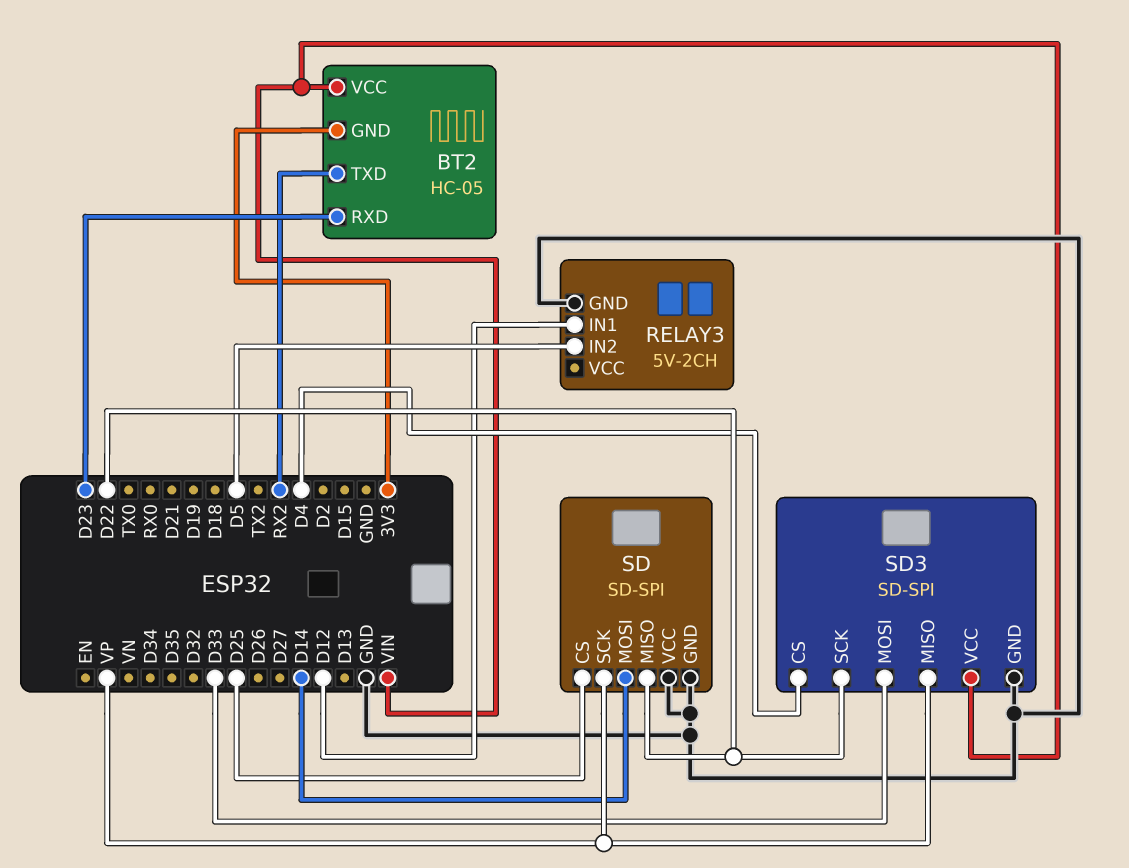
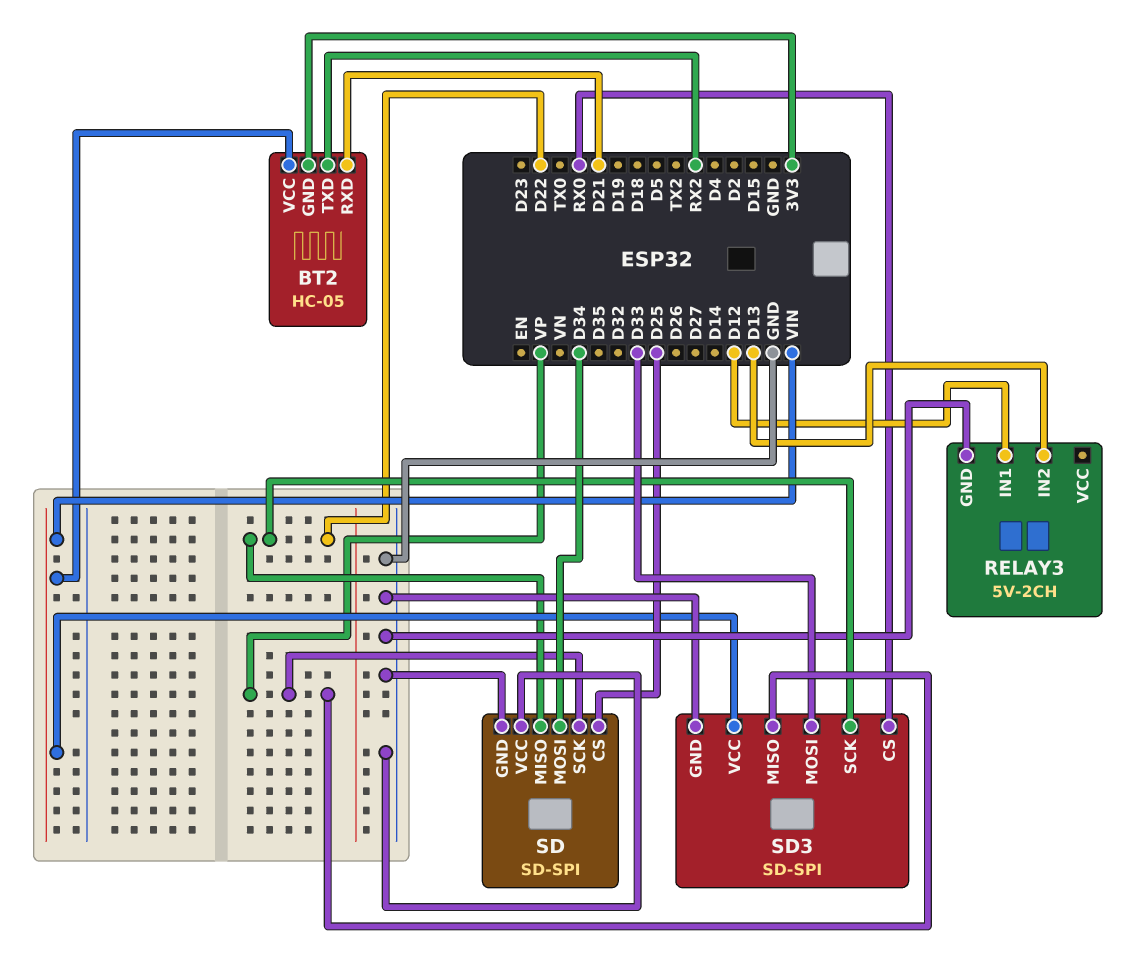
BT2 pin RXD: D23 -> D21
RELAY3 pin IN2: D5 -> D13
SD pin MOSI: D14 -> D34
SD3 pin CS: D4 -> RX0

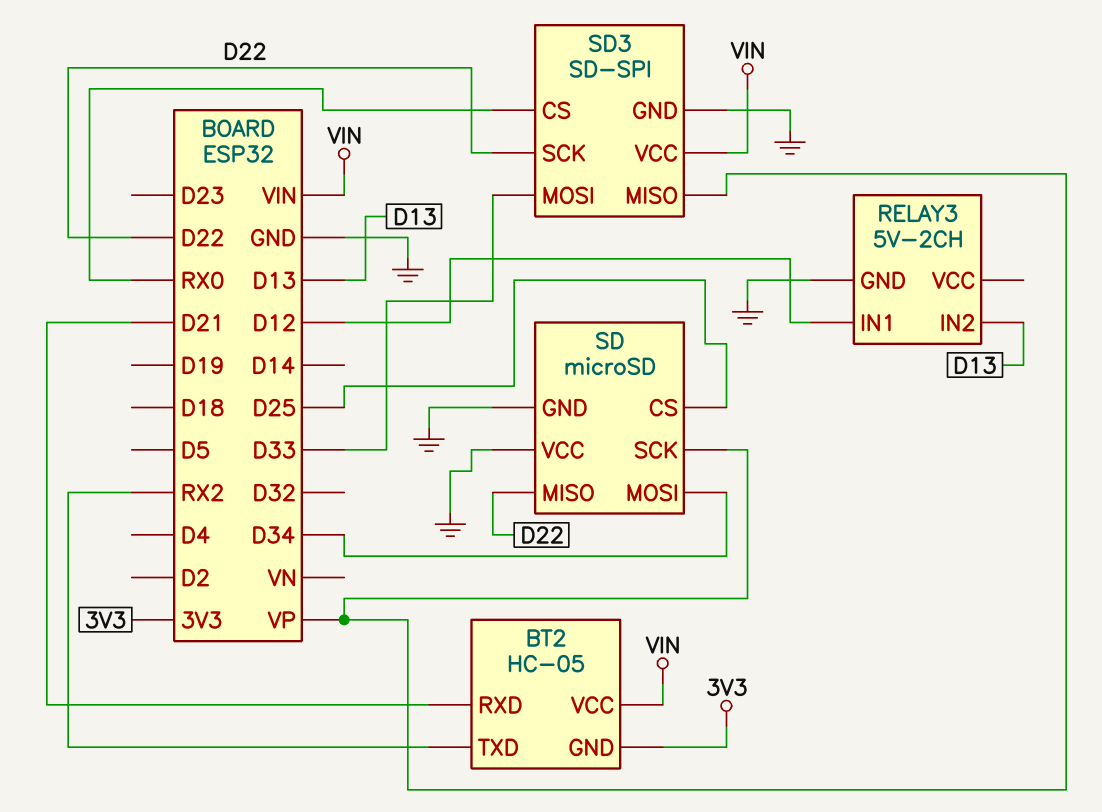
SD: SD-SPI -> microSD

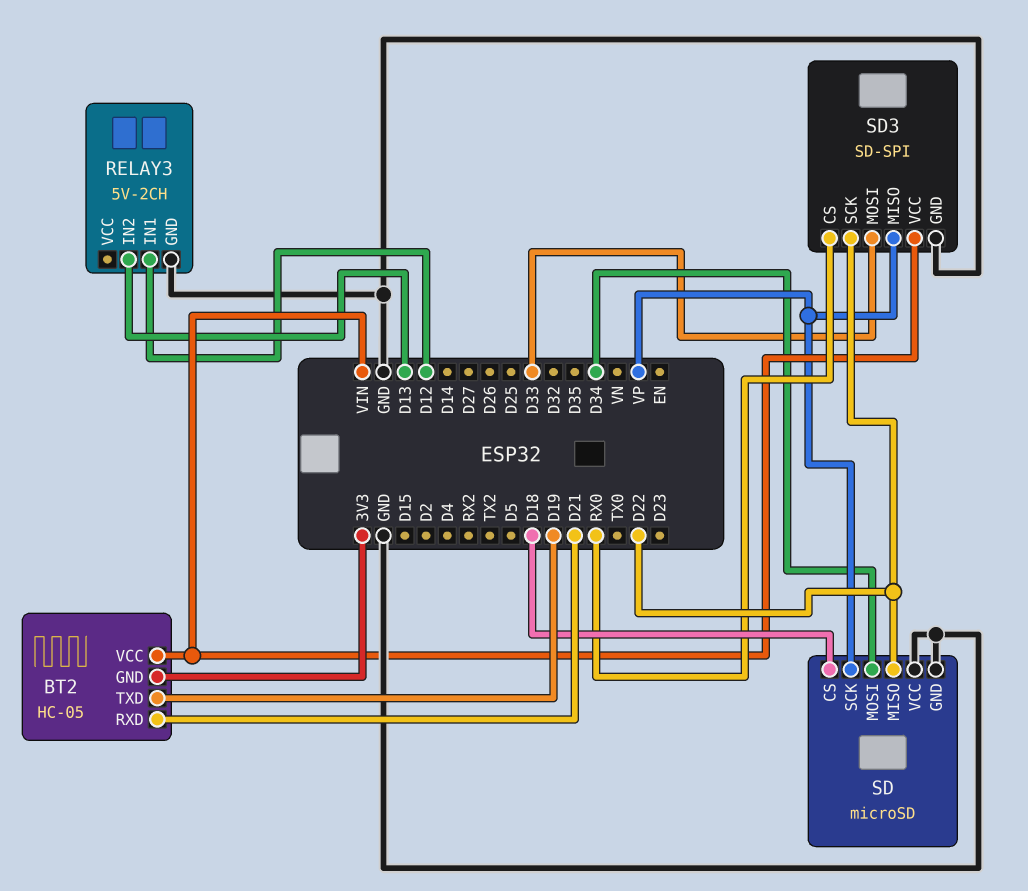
BT2 pin TXD: RX2 -> D19
SD pin CS: D25 -> D18

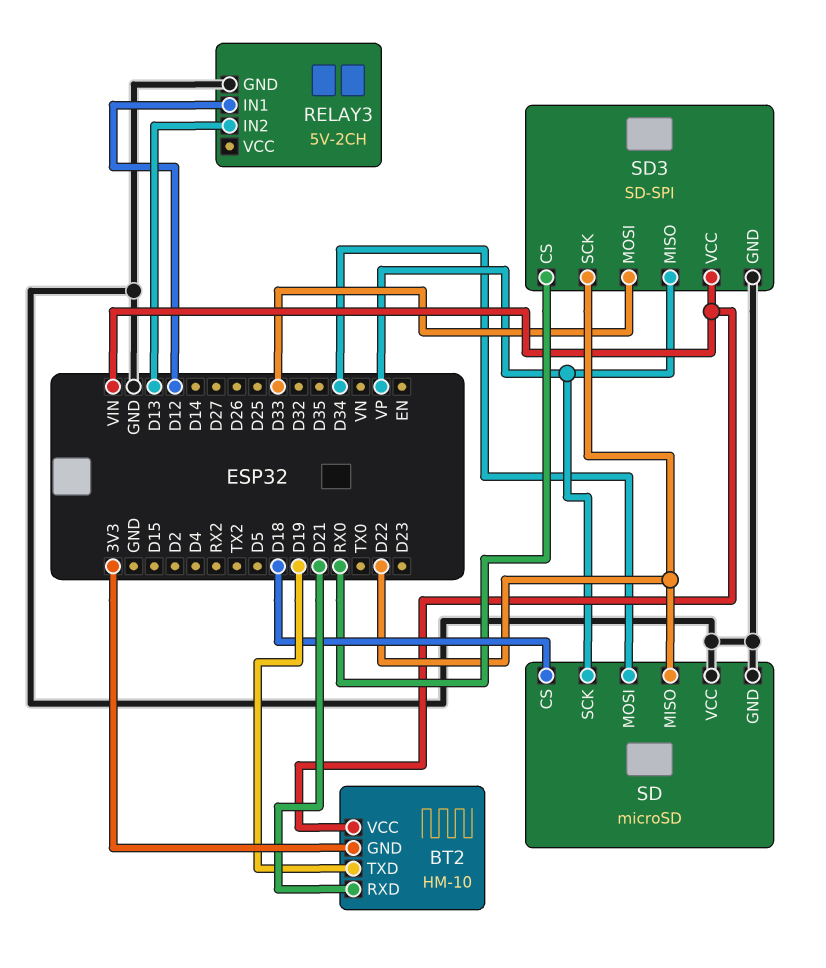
BT2: HC-05 -> HM-10

